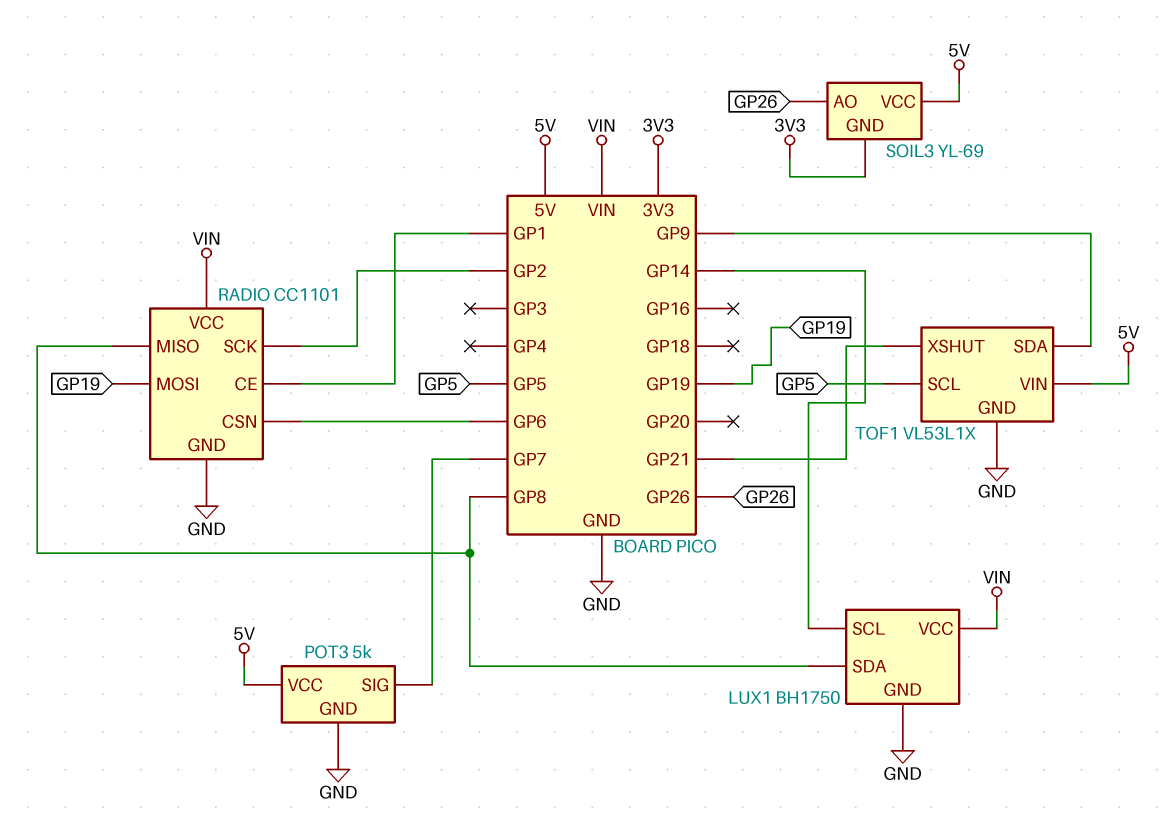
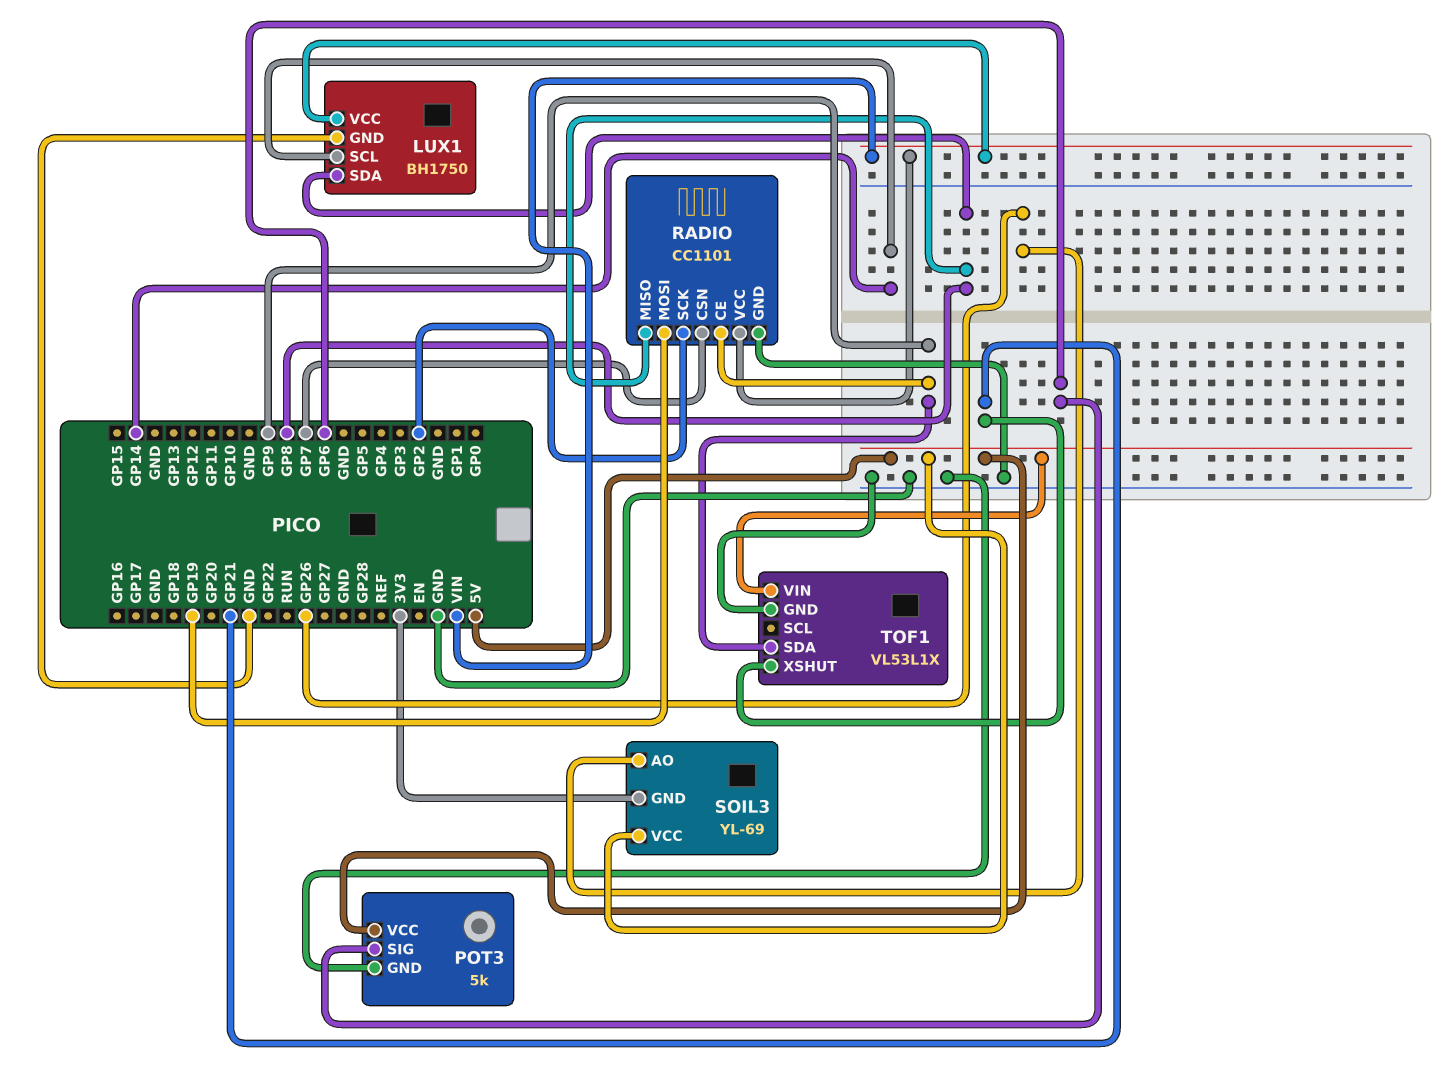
POT3 pin SIG: GP7 -> GP6
RADIO pin CE: GP1 -> GP9
RADIO pin CSN: GP6 -> GP7
TOF1 pin SCL: GP5 -> none

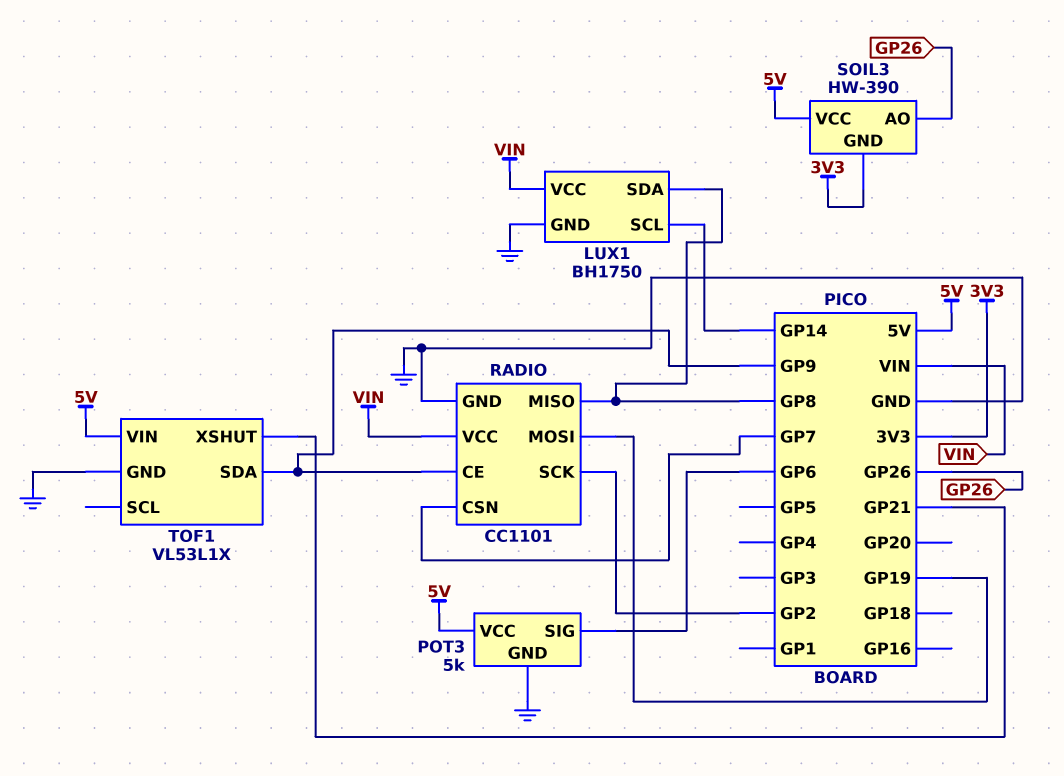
SOIL3: YL-69 -> HW-390

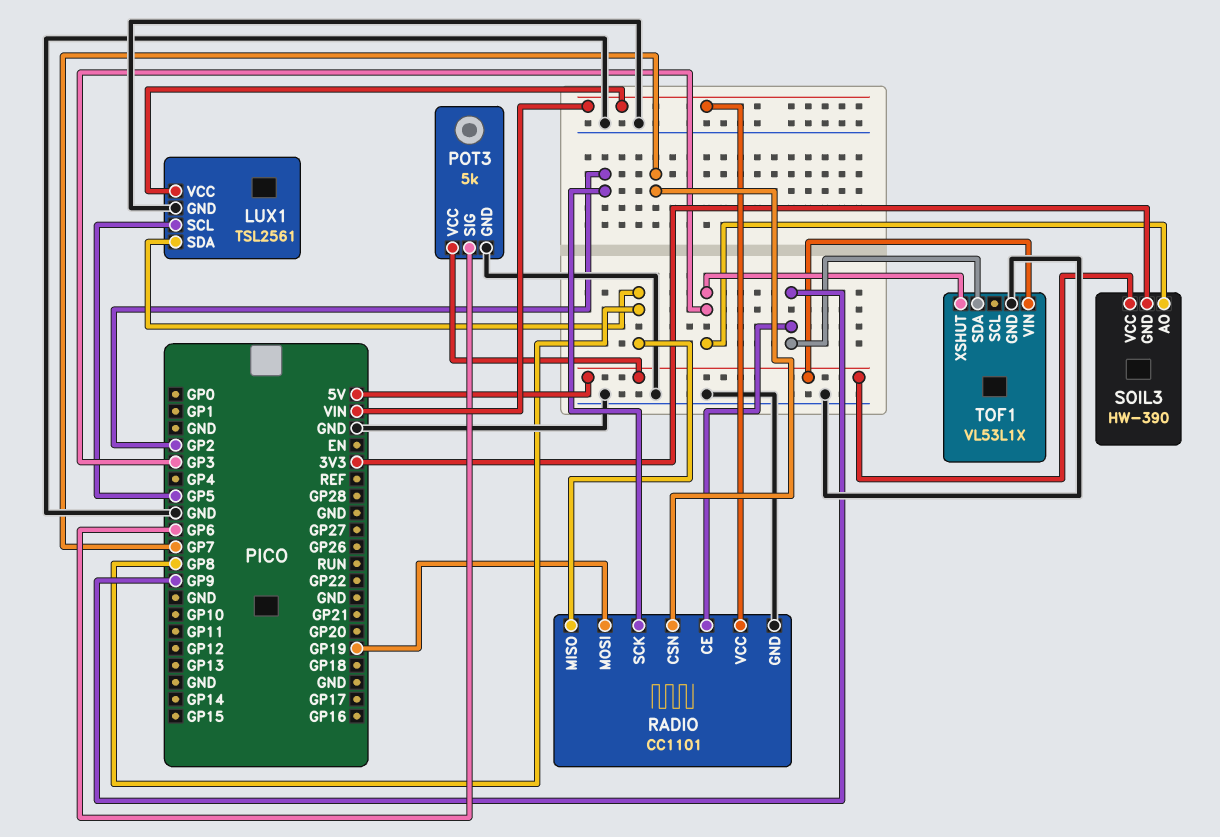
LUX1: BH1750 -> TSL2561
LUX1 pin SCL: GP14 -> GP5
SOIL3 pin AO: GP26 -> GP3
TOF1 pin XSHUT: GP21 -> GP3

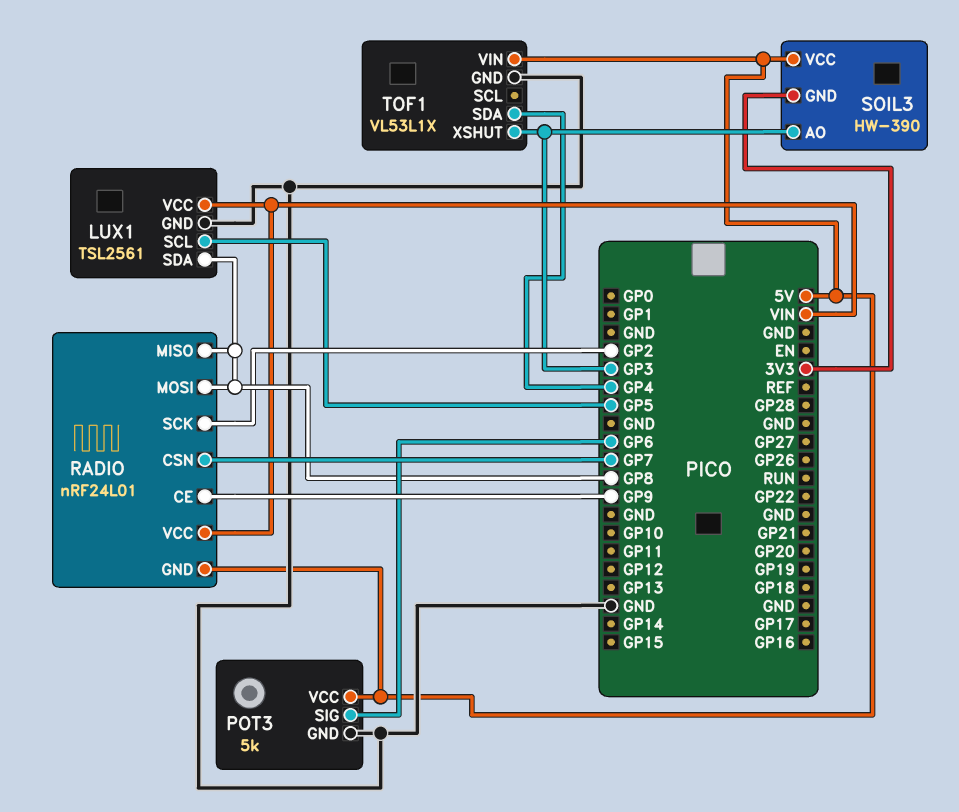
RADIO: CC1101 -> nRF24L01
RADIO pin GND: GND -> 5V
RADIO pin MOSI: GP19 -> GP8
TOF1 pin SDA: GP9 -> GP4

